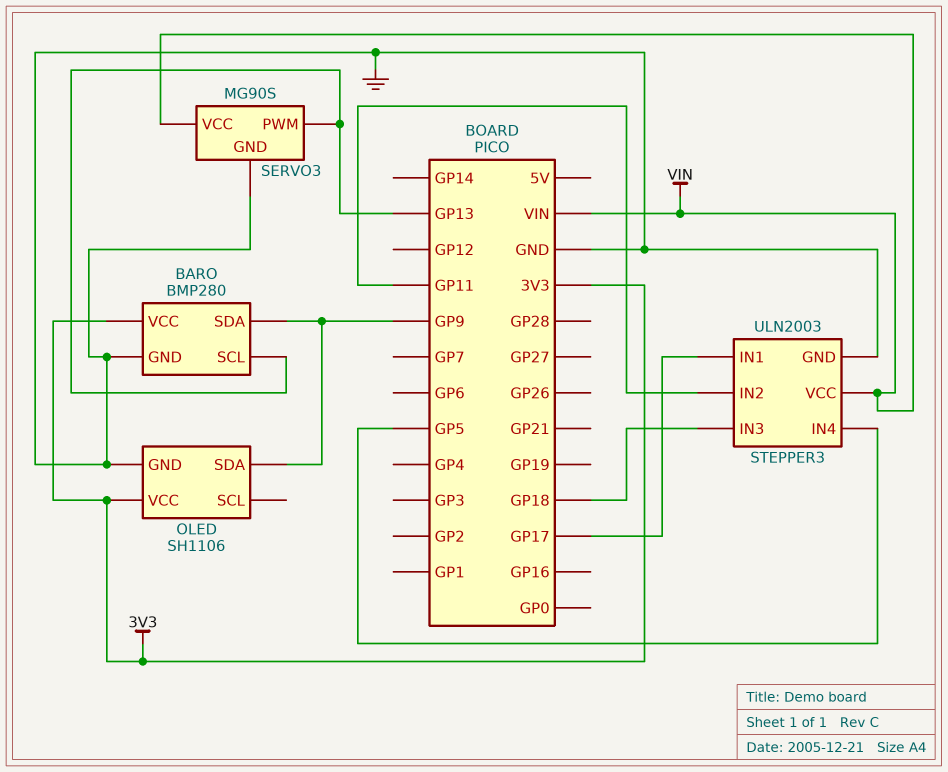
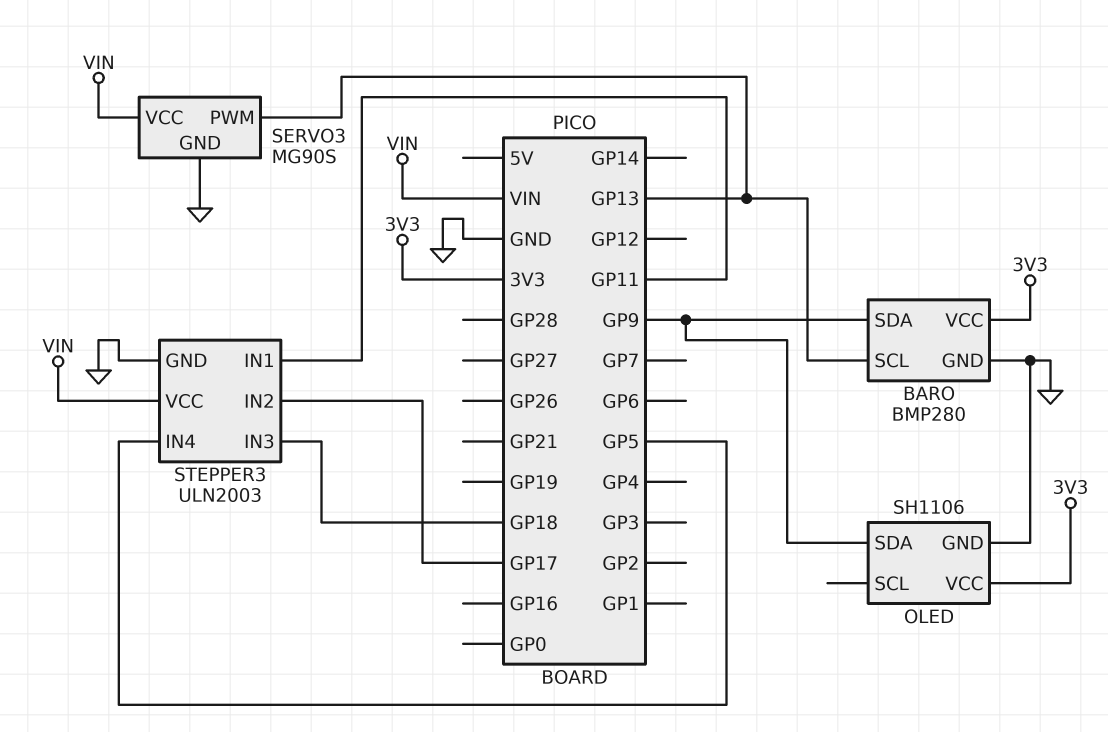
STEPPER3 pin IN1: GP17 -> GP11
STEPPER3 pin IN2: GP11 -> GP17

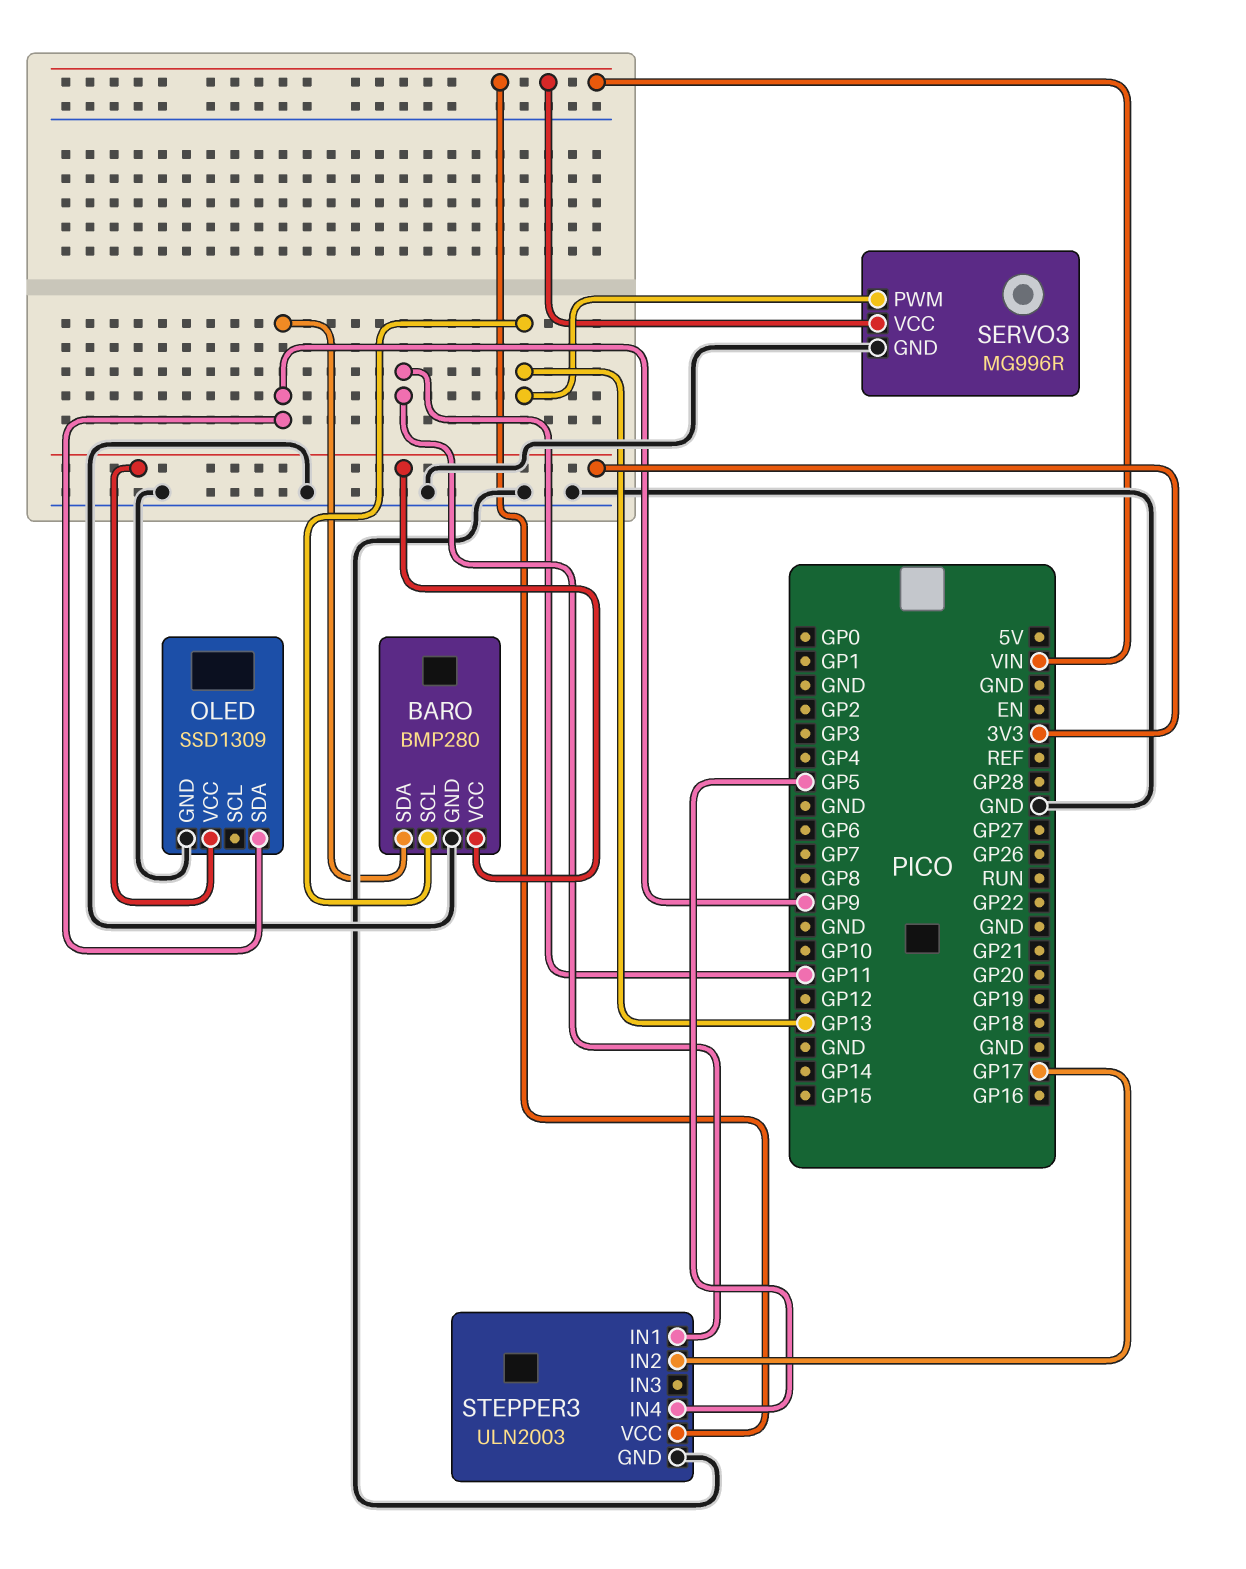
OLED: SH1106 -> SSD1309
SERVO3: MG90S -> MG996R
STEPPER3 pin IN3: GP18 -> none

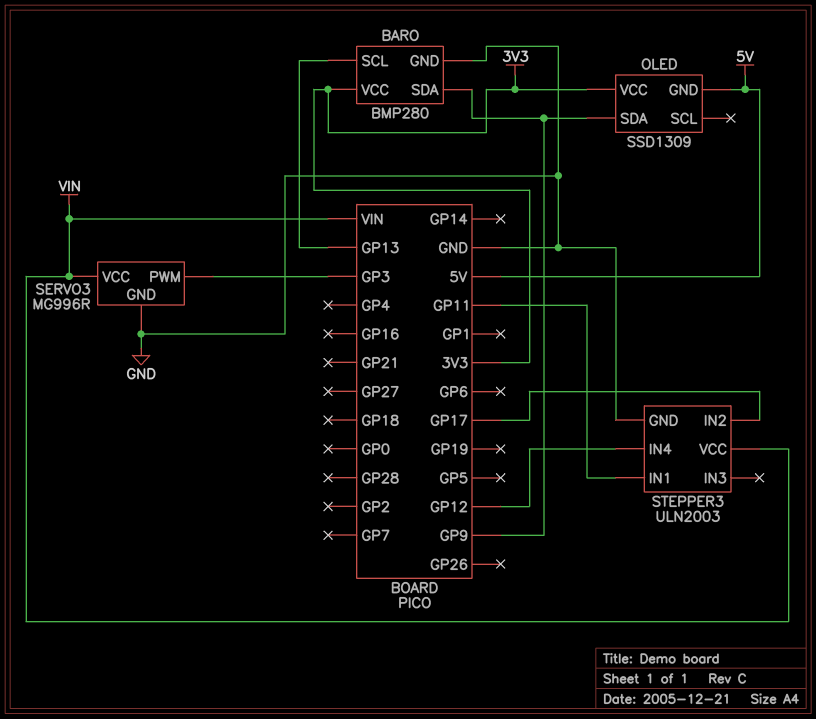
OLED pin GND: GND -> 5V
SERVO3 pin PWM: GP13 -> GP3
STEPPER3 pin IN4: GP5 -> GP12

